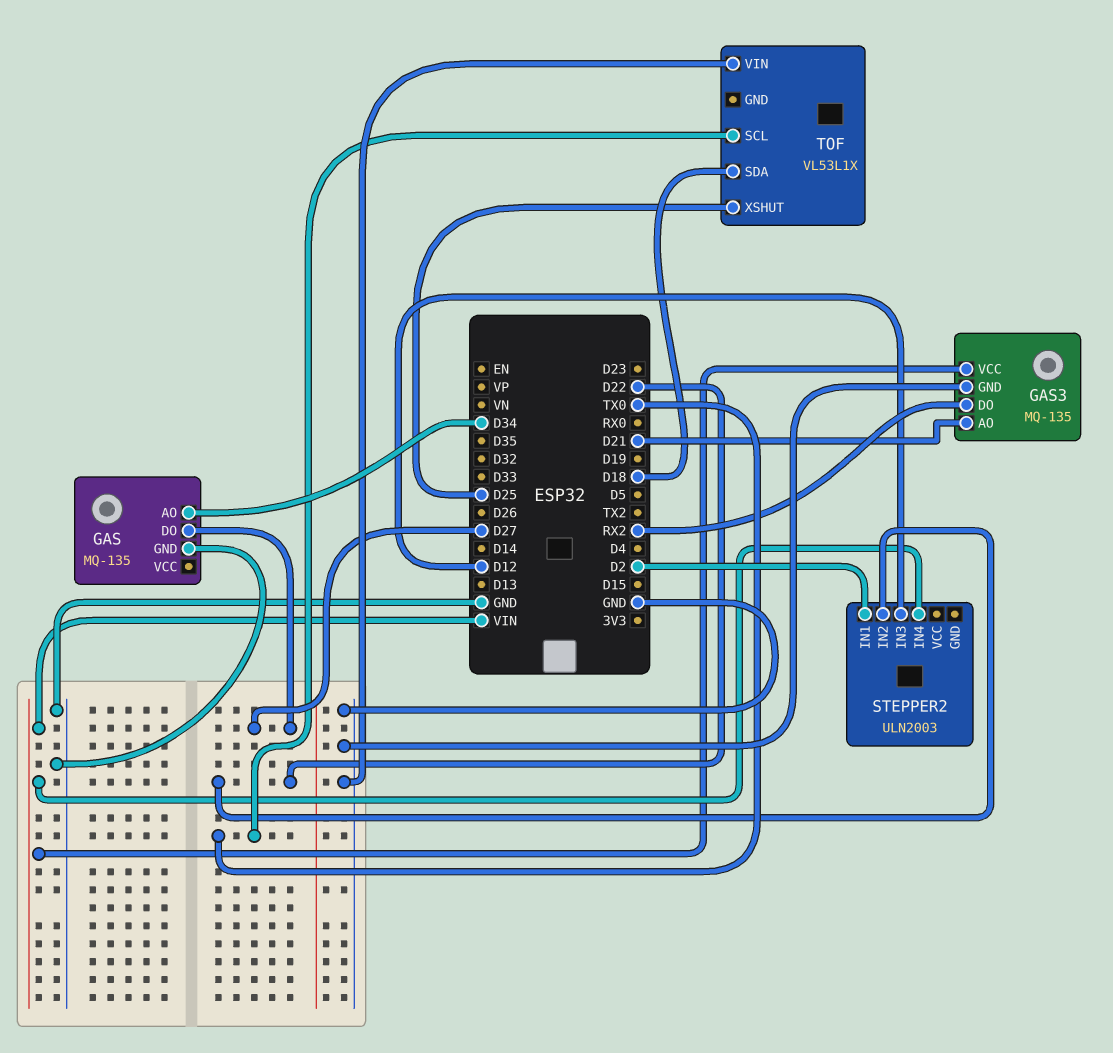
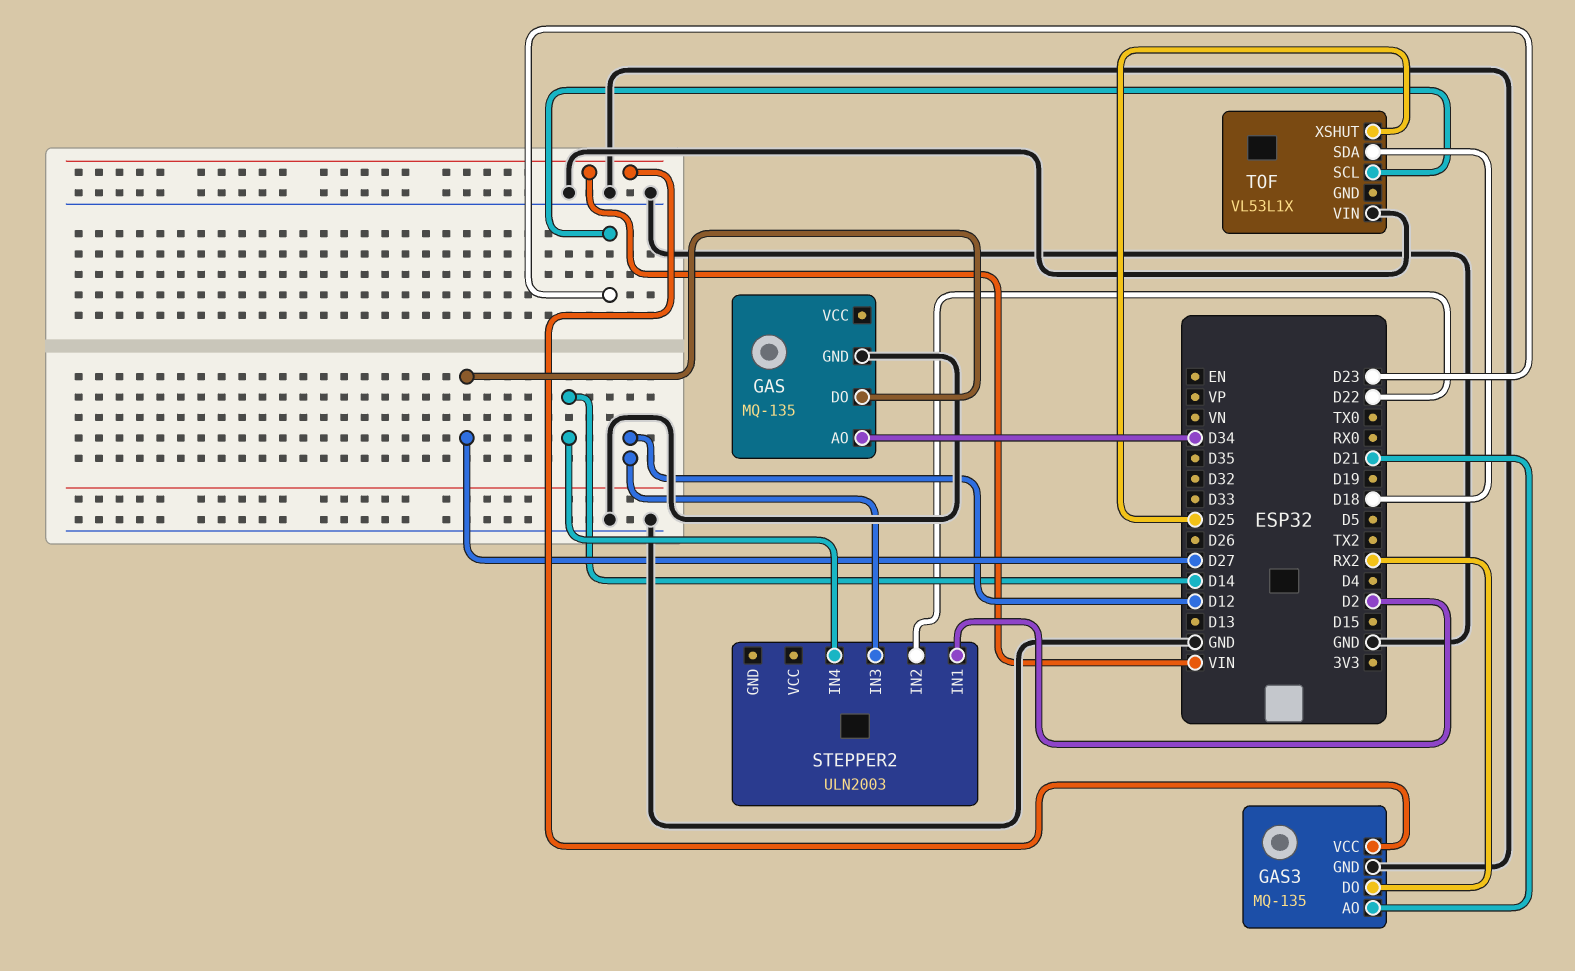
STEPPER2 pin IN4: VIN -> D14
TOF pin SCL: TX0 -> D23

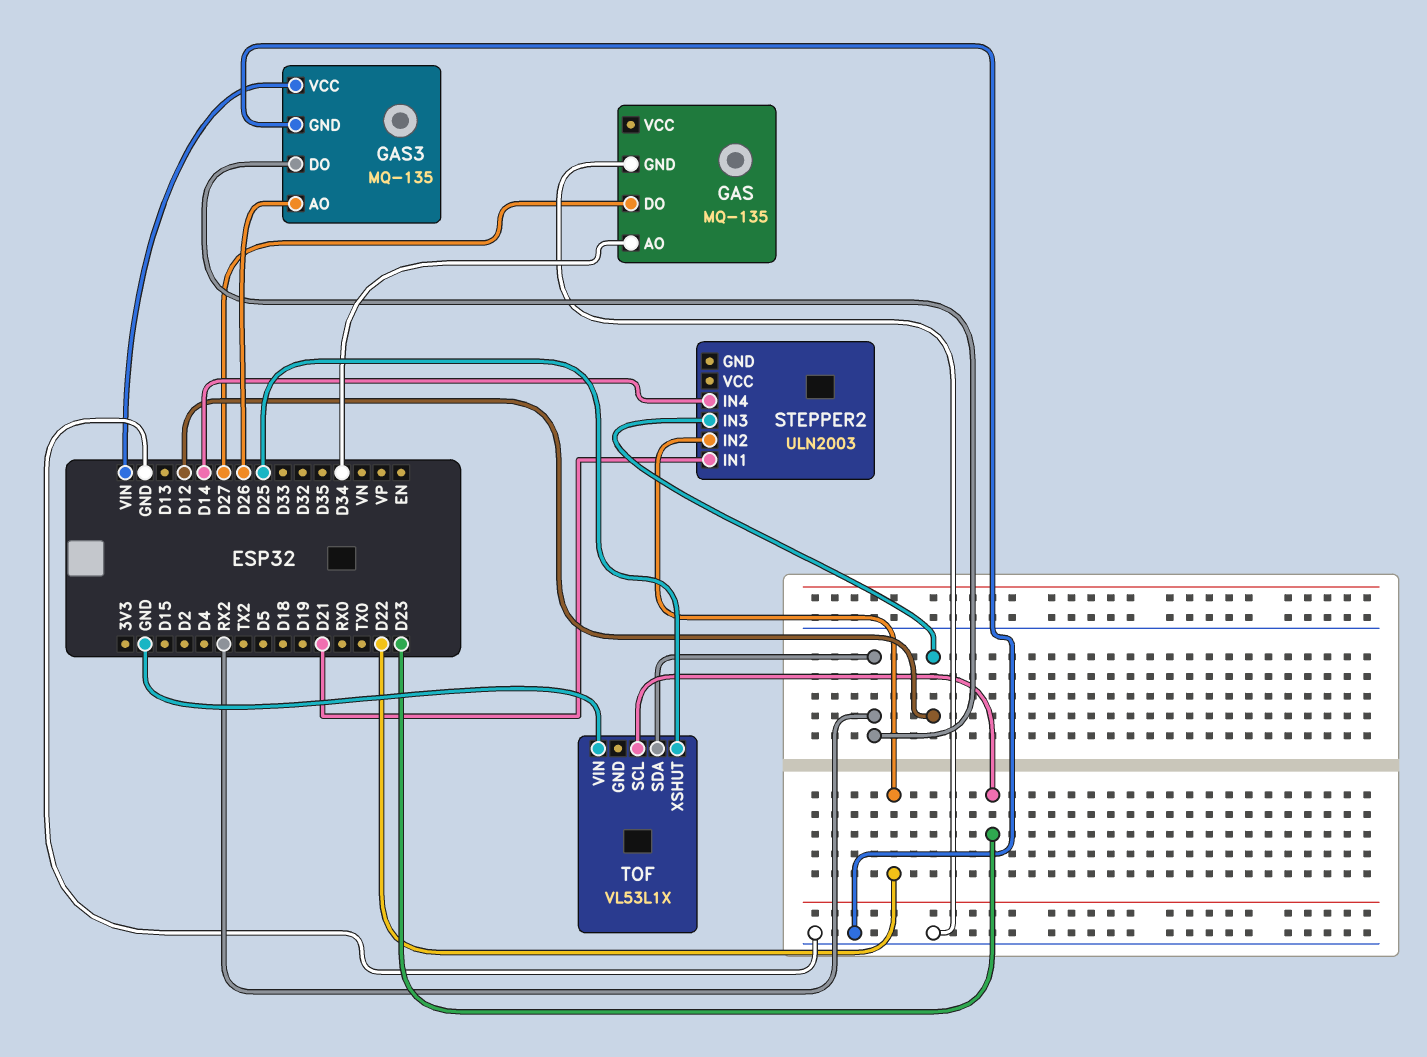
GAS3 pin AO: D21 -> D26
STEPPER2 pin IN1: D2 -> D21
TOF pin SDA: D18 -> RX2

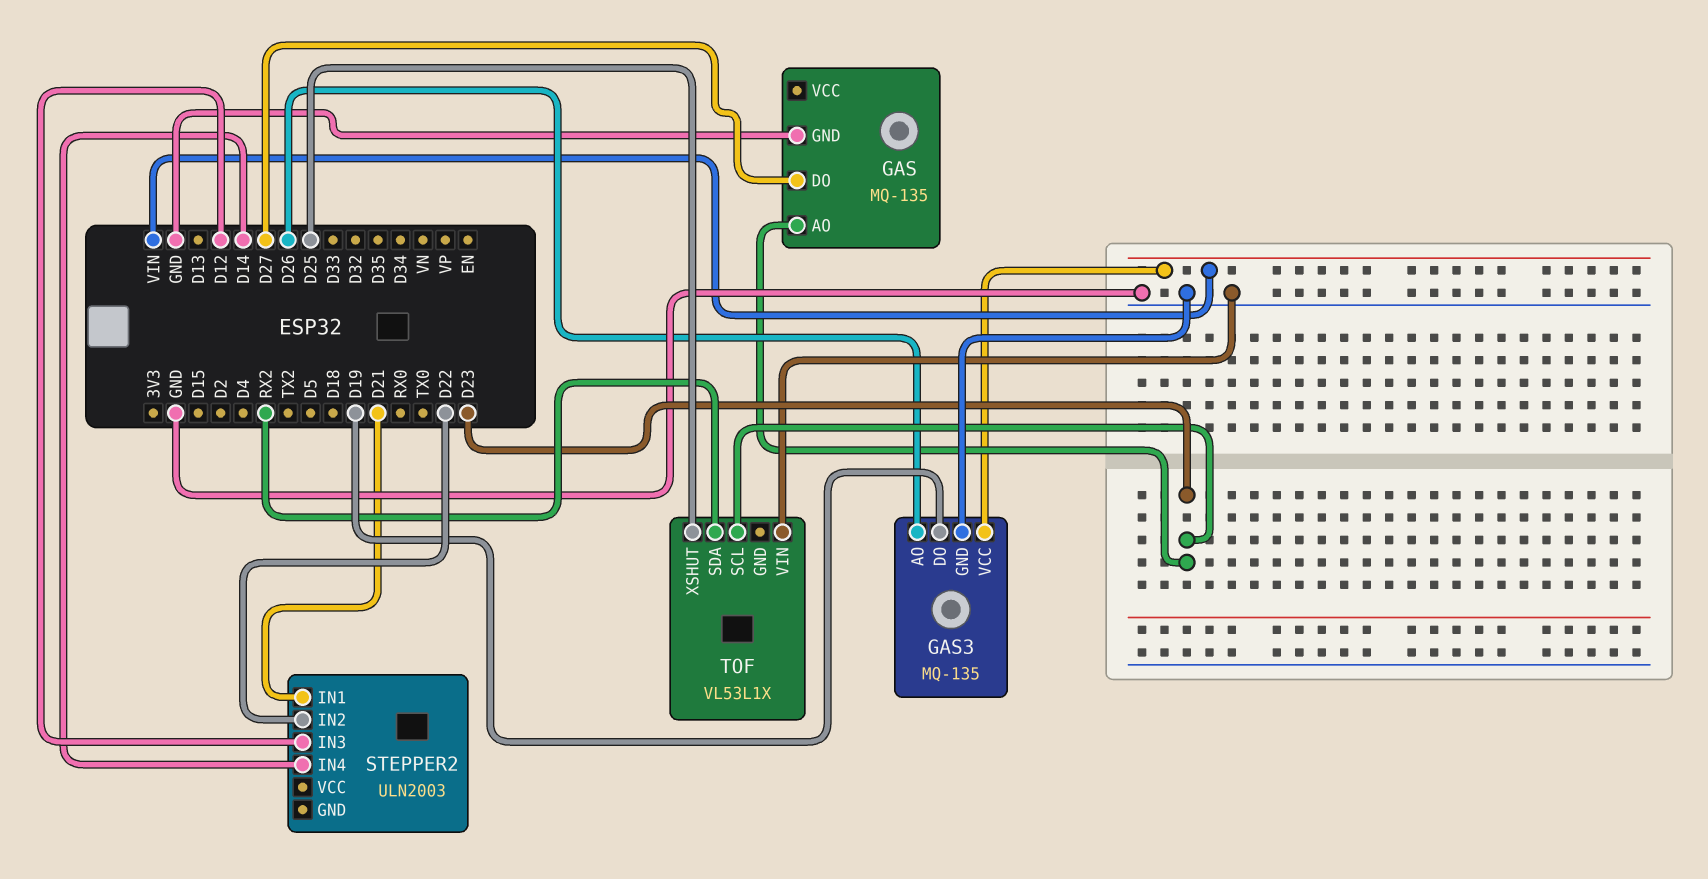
GAS pin AO: D34 -> D23
GAS3 pin DO: RX2 -> D19

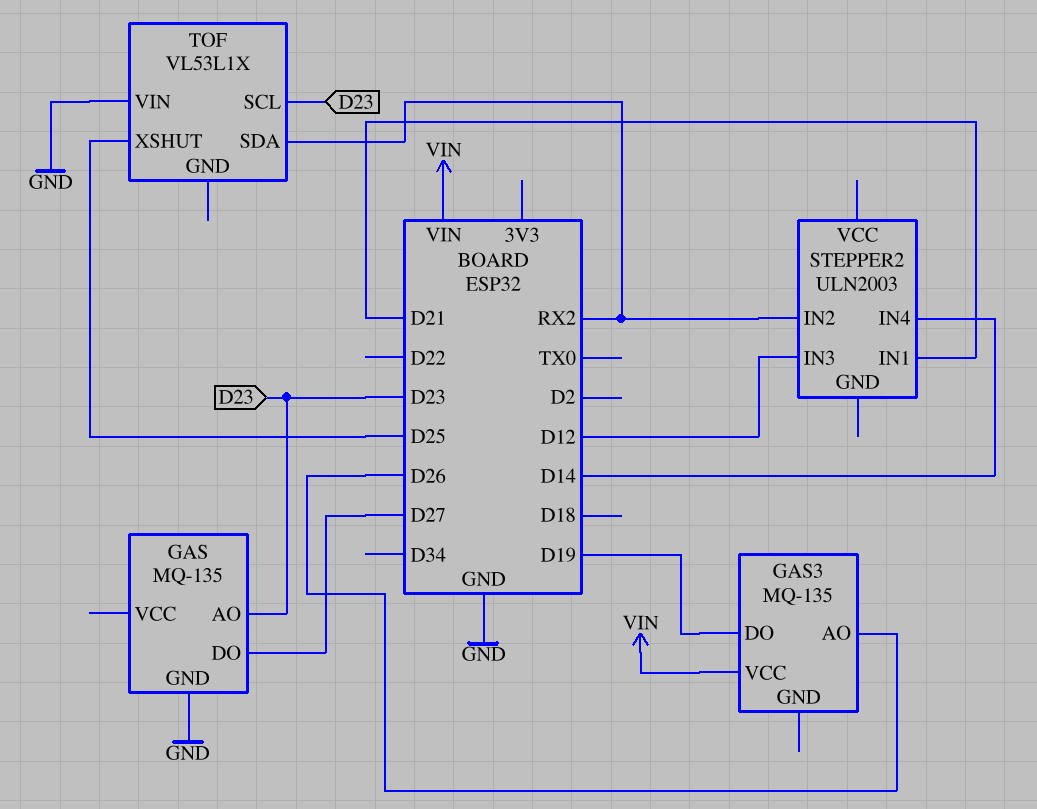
GAS3 pin GND: GND -> none
STEPPER2 pin IN2: D22 -> RX2

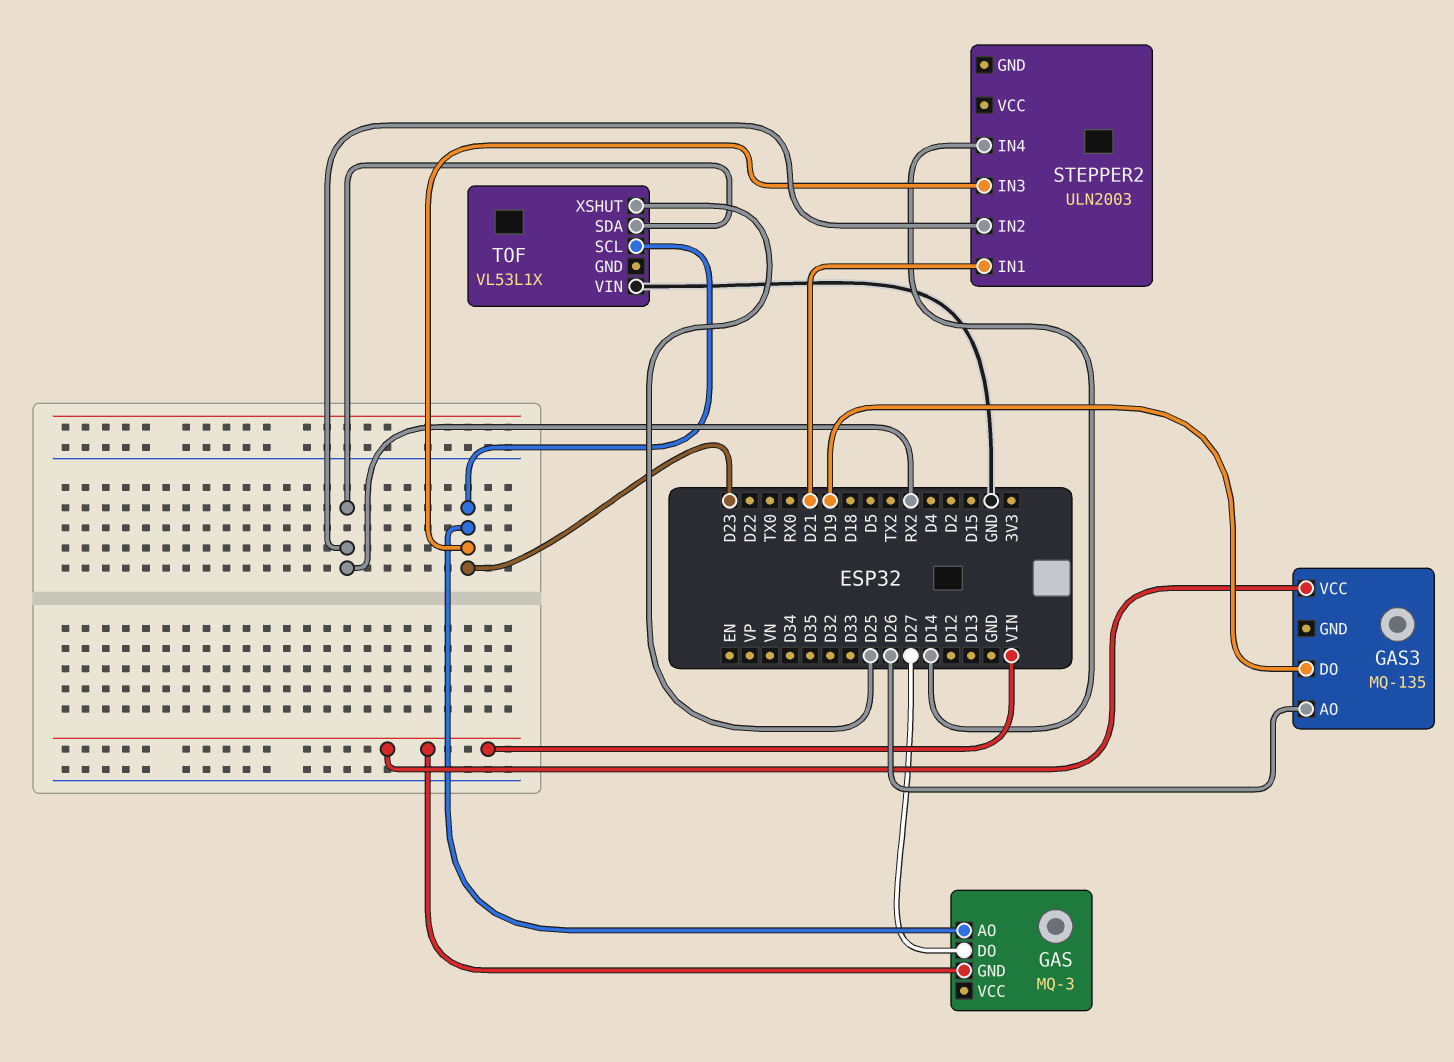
GAS: MQ-135 -> MQ-3
GAS pin GND: GND -> VIN
STEPPER2 pin IN3: D12 -> D23

